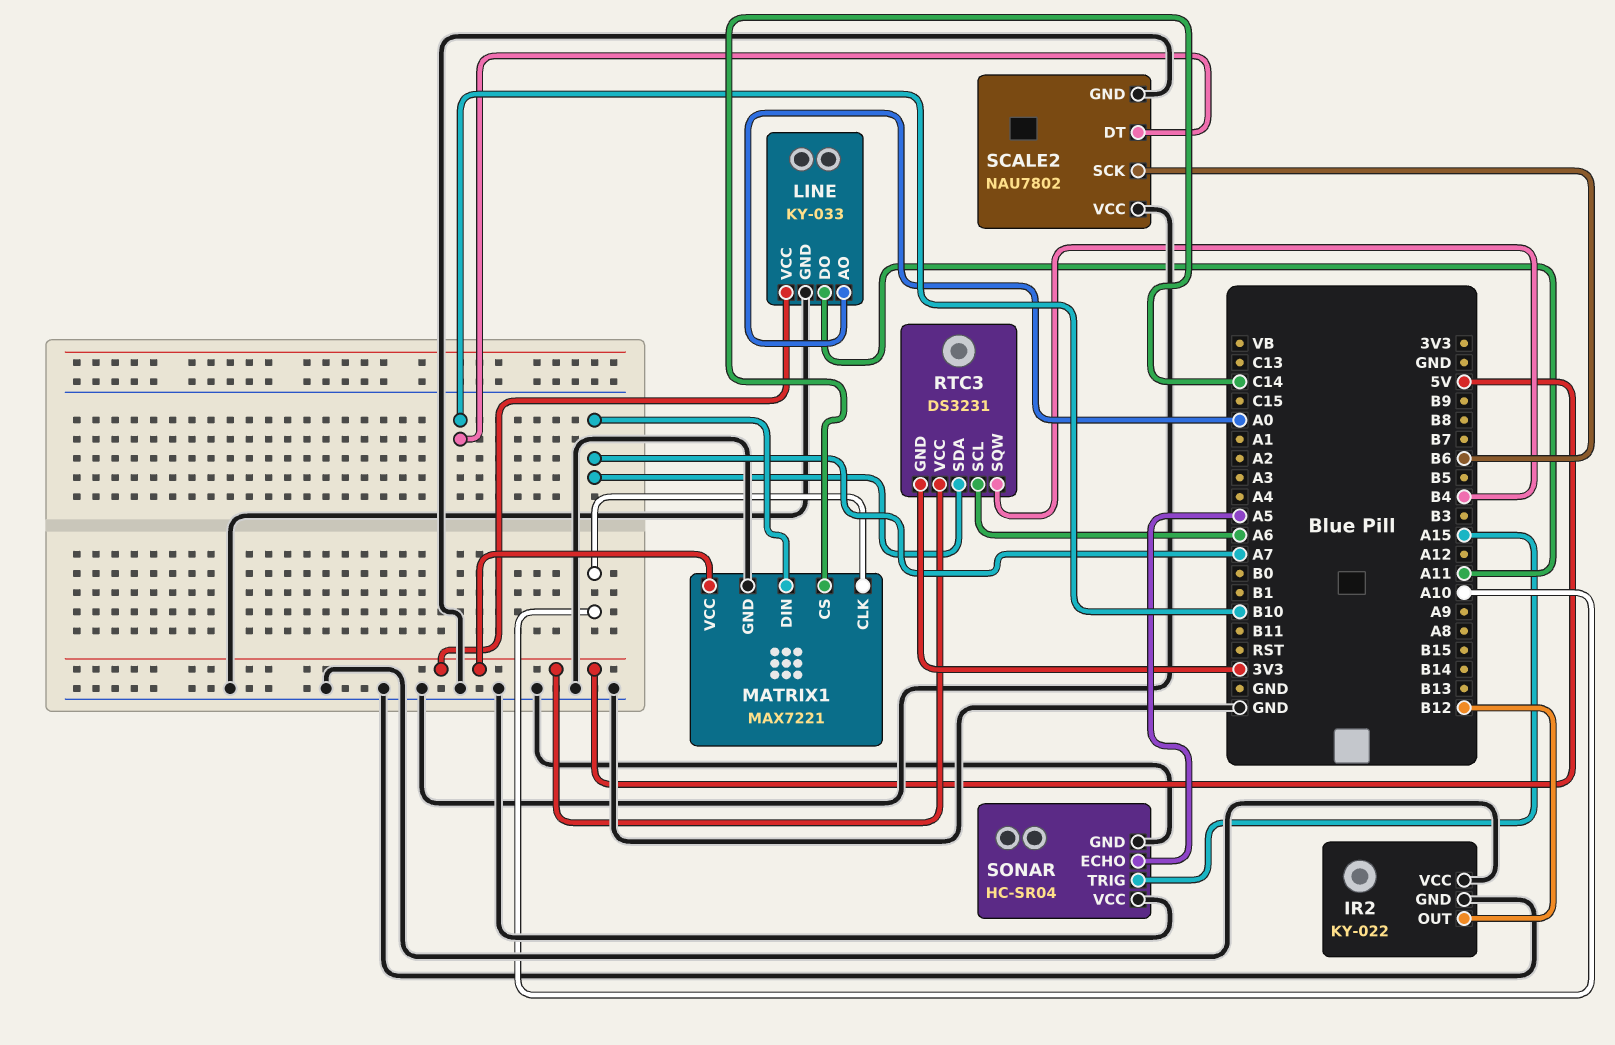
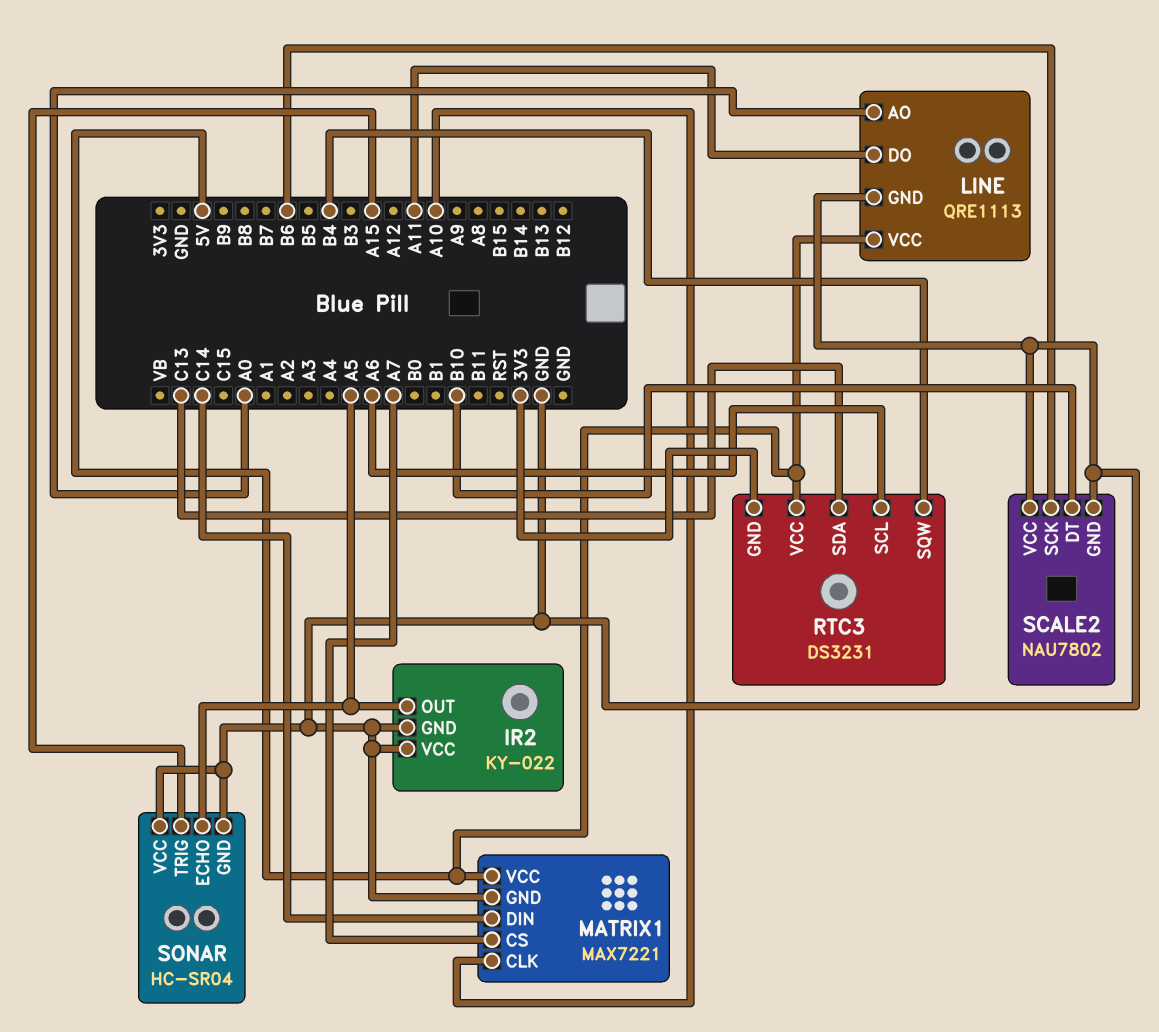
IR2 pin OUT: B12 -> A5
LINE: KY-033 -> QRE1113
MATRIX1 pin CS: C14 -> A7
MATRIX1 pin DIN: A7 -> C14
RTC3 pin SDA: A7 -> C13

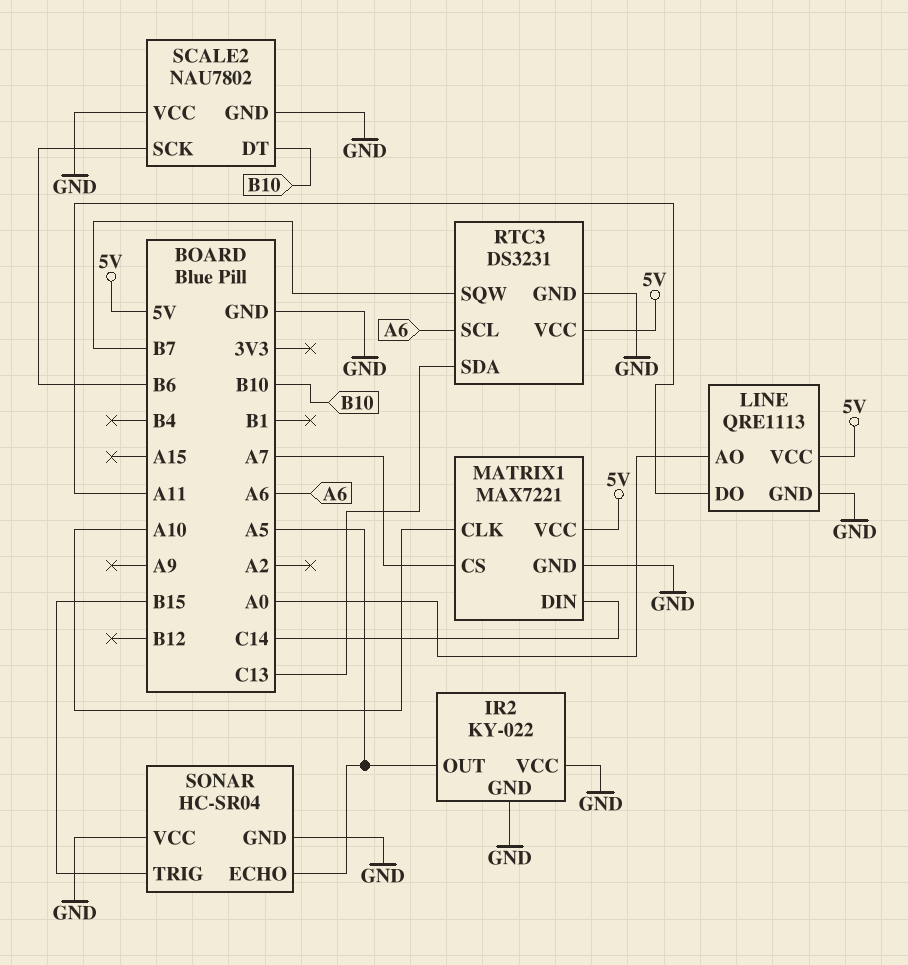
RTC3 pin GND: 3V3 -> GND
RTC3 pin SQW: B4 -> B7
SONAR pin TRIG: A15 -> B15

